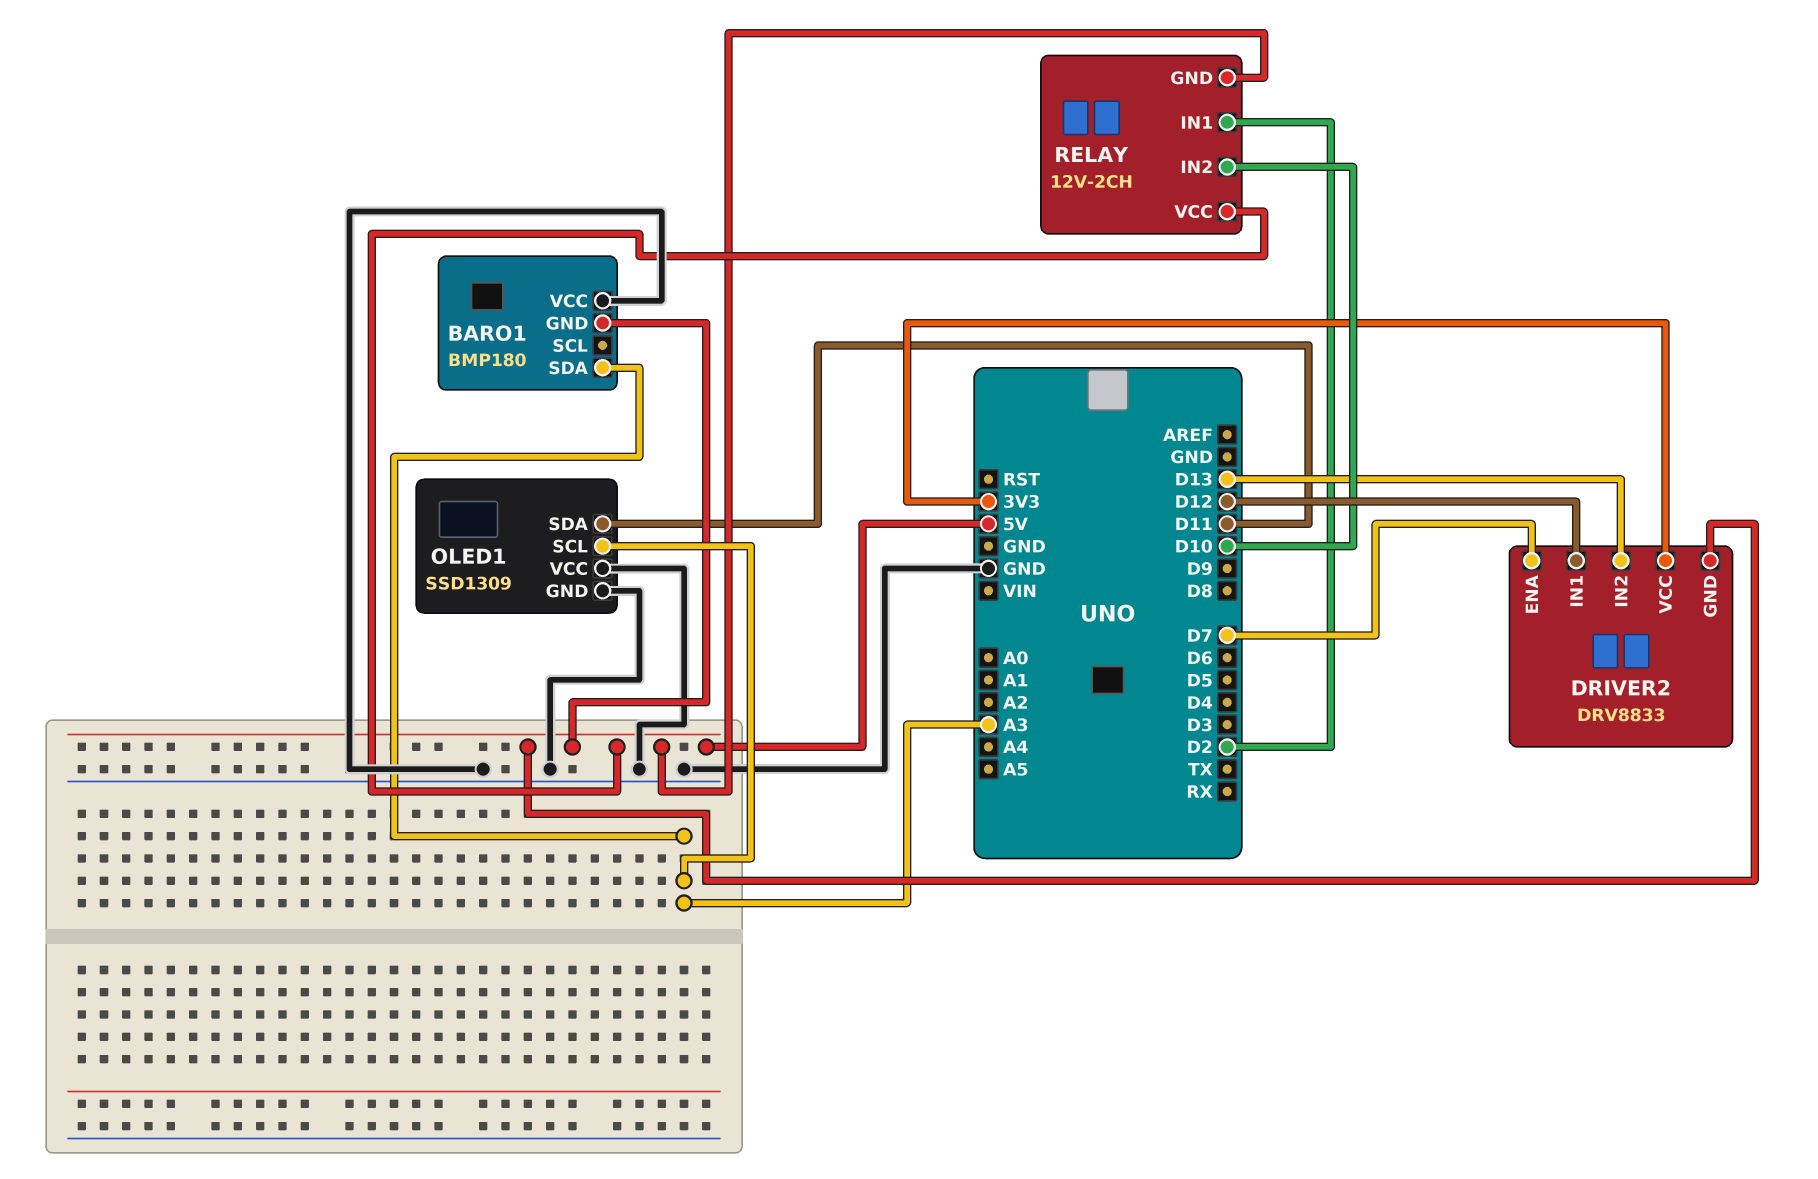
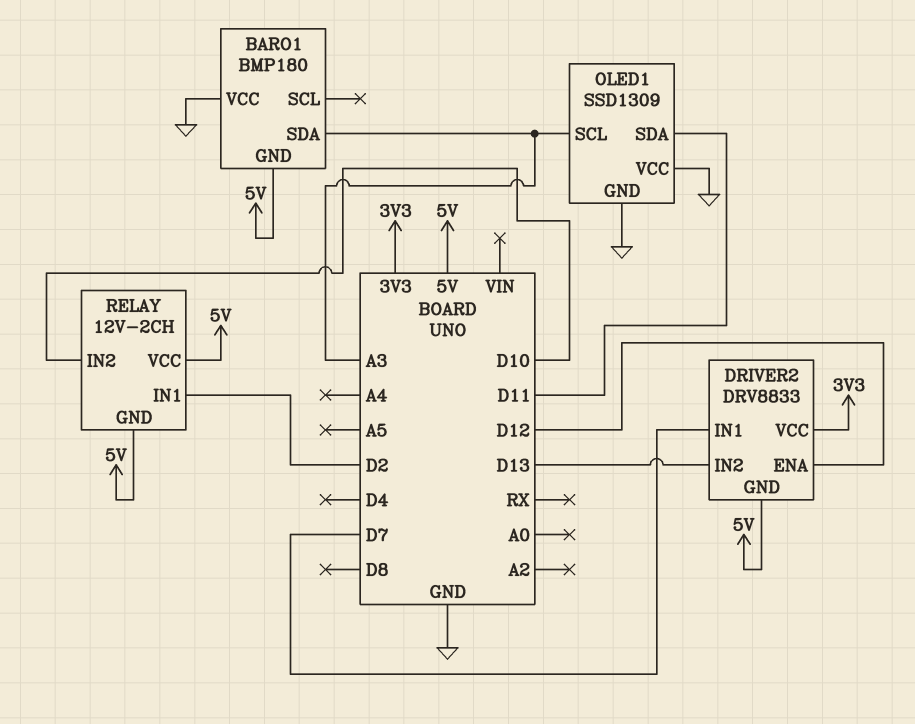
DRIVER2 pin ENA: D7 -> D12
DRIVER2 pin IN1: D12 -> D7

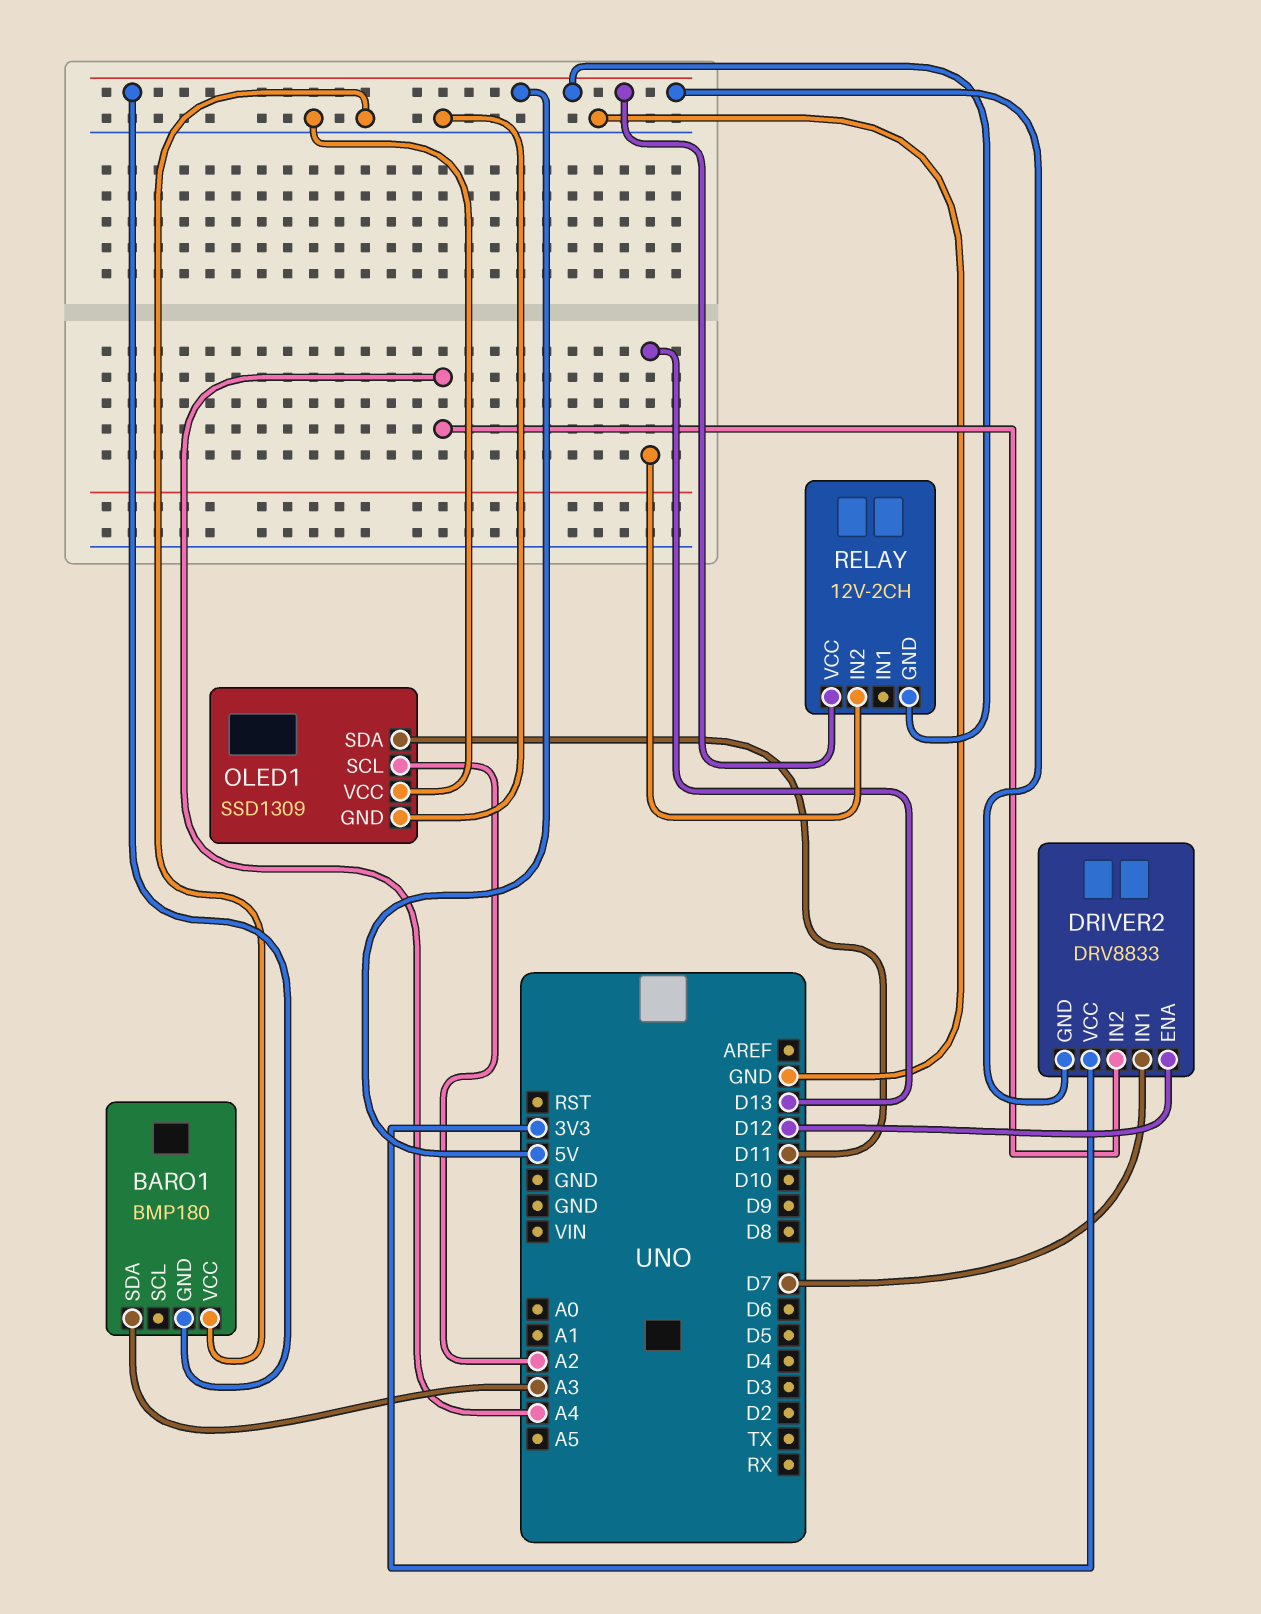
DRIVER2 pin IN2: D13 -> A4
OLED1 pin SCL: A3 -> A2
RELAY pin IN1: D2 -> none
RELAY pin IN2: D10 -> D13

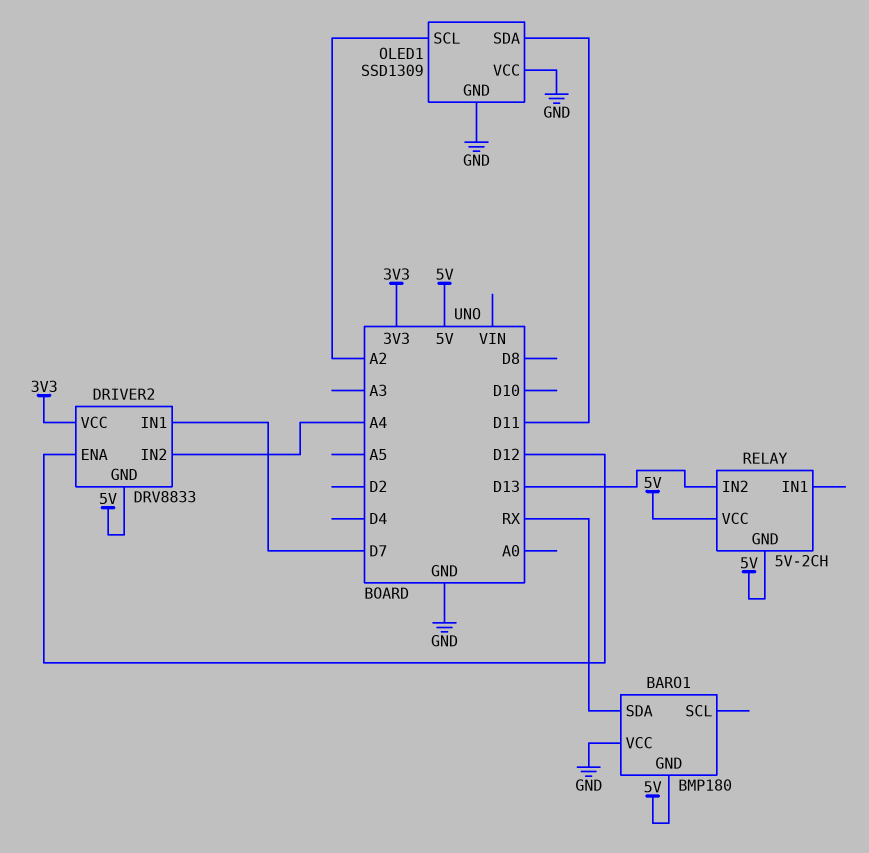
BARO1 pin SDA: A3 -> RX
RELAY: 12V-2CH -> 5V-2CH

